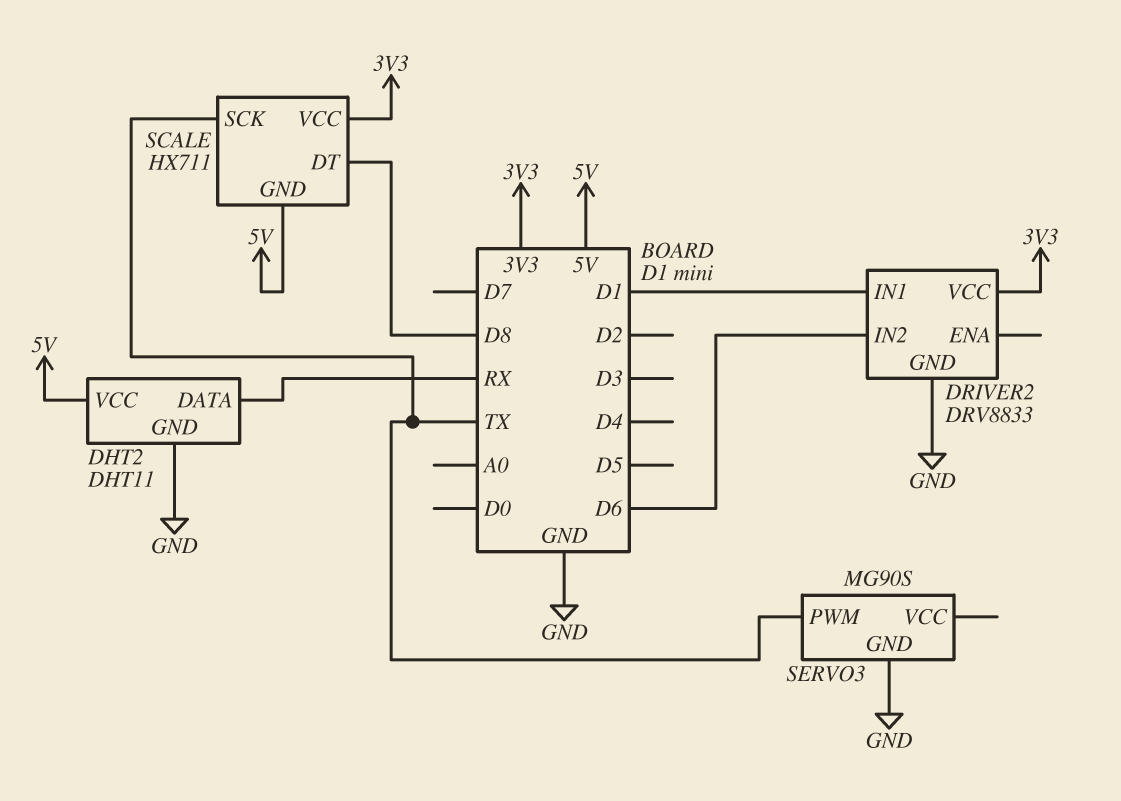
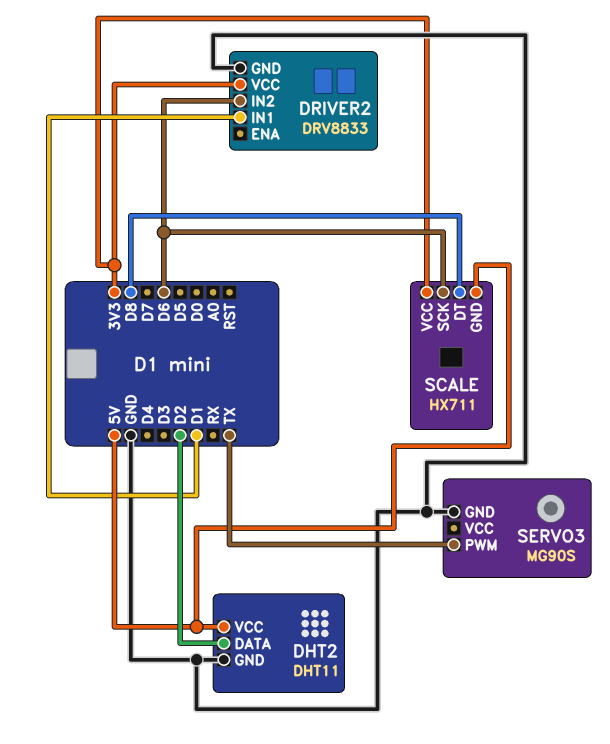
DHT2 pin DATA: RX -> D2
SCALE pin SCK: TX -> D6

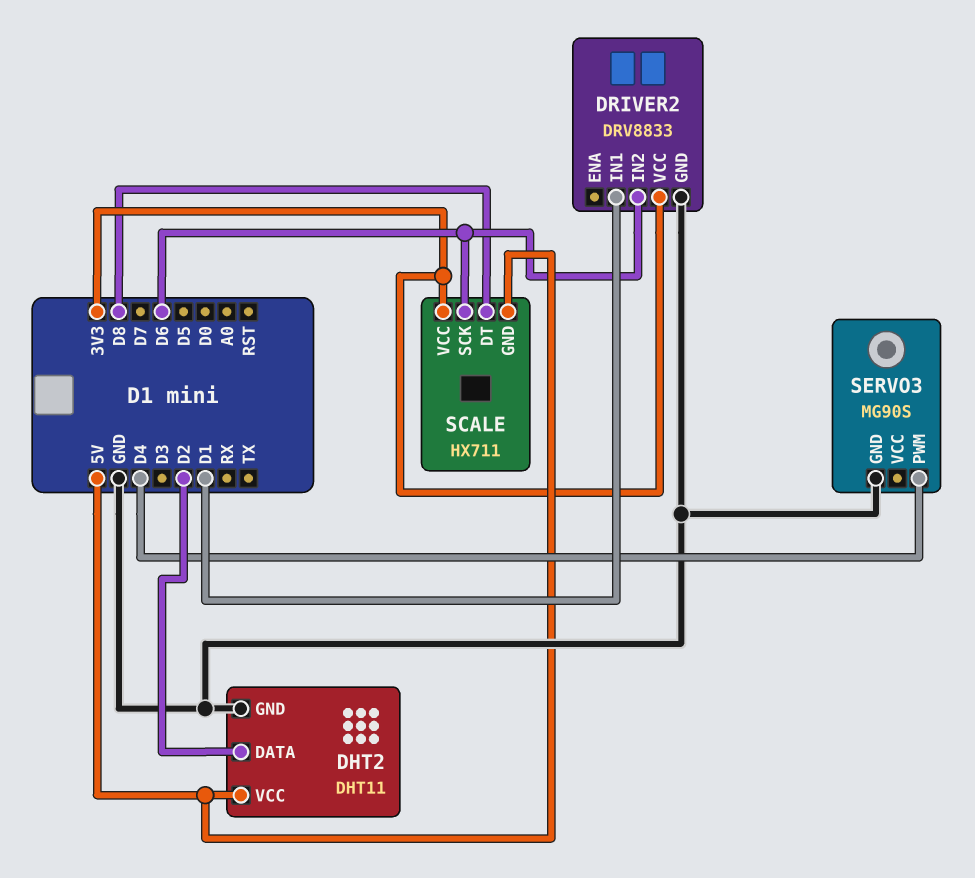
SERVO3 pin PWM: TX -> D4

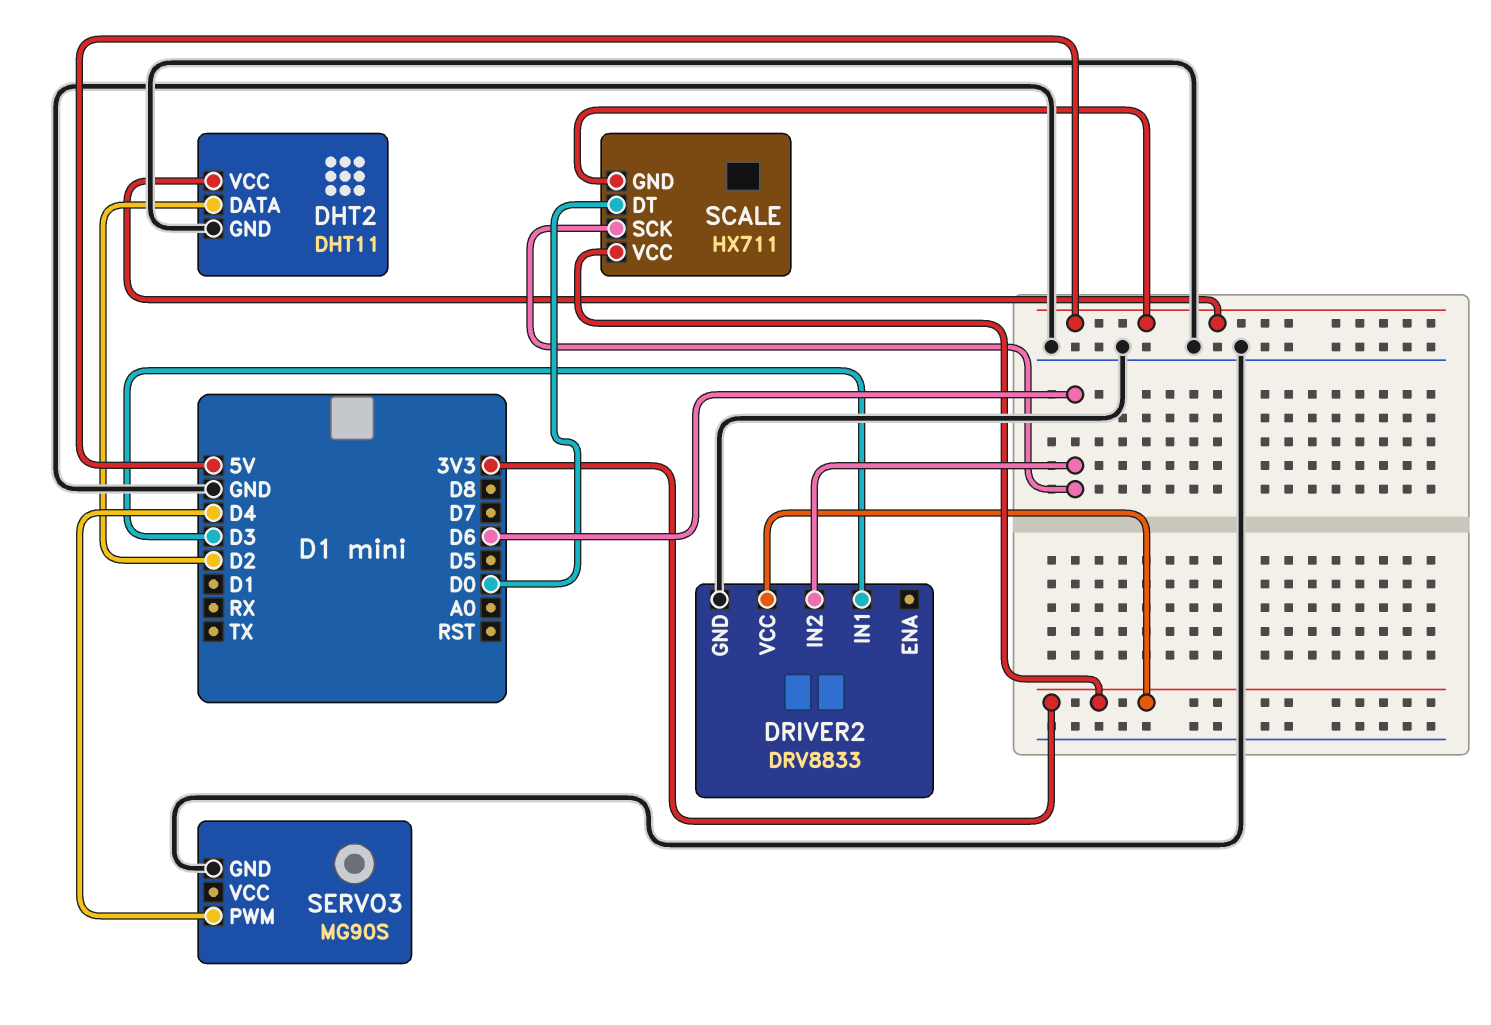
DRIVER2 pin IN1: D1 -> D3
SCALE pin DT: D8 -> D0

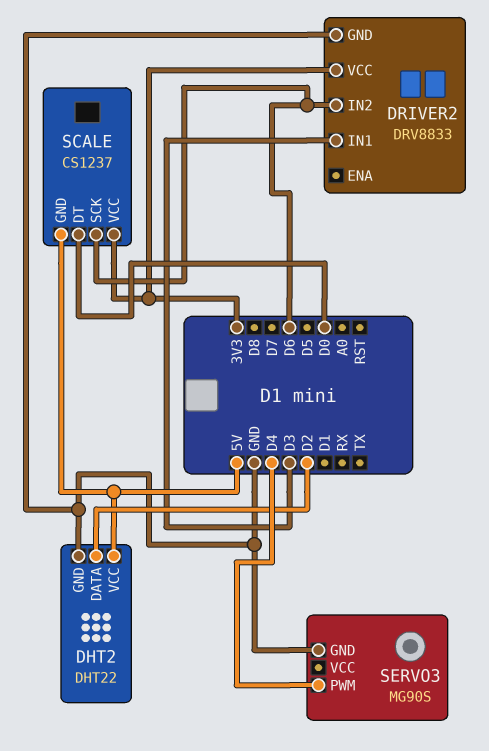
DHT2: DHT11 -> DHT22
SCALE: HX711 -> CS1237

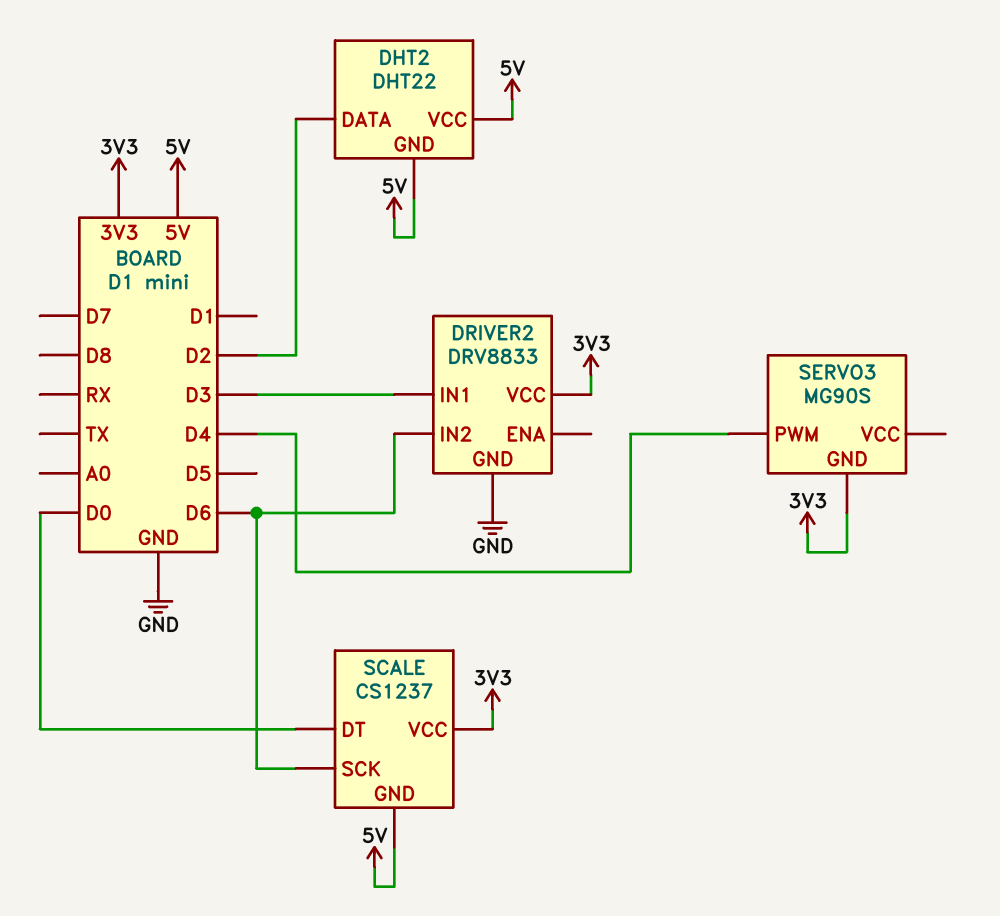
DHT2 pin GND: GND -> 5V
SERVO3 pin GND: GND -> 3V3

